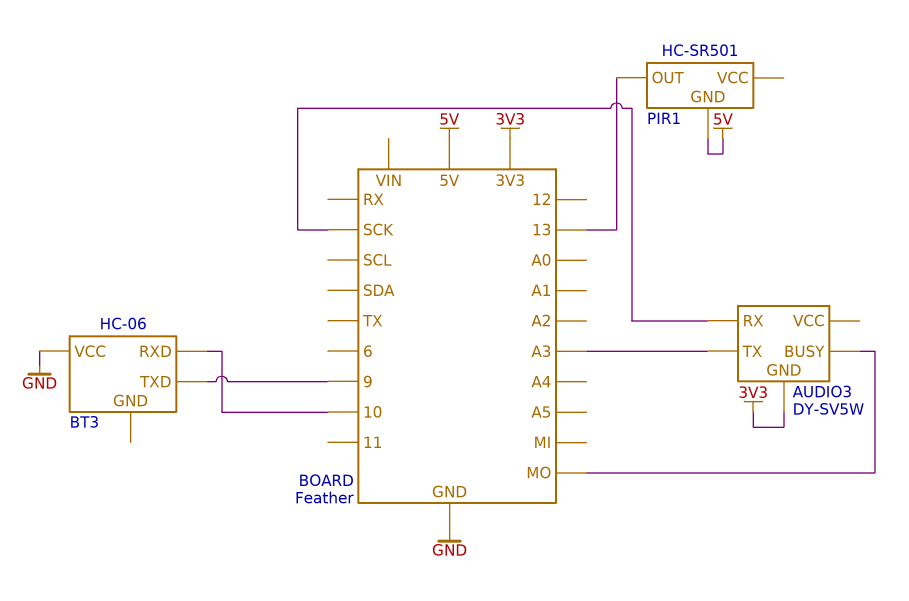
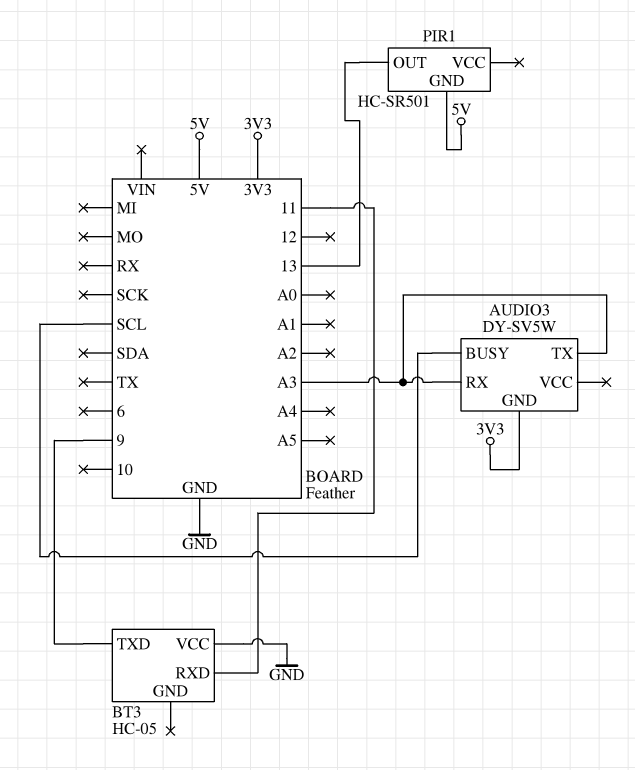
AUDIO3 pin BUSY: MO -> SCL
AUDIO3 pin RX: SCK -> A3
BT3: HC-06 -> HC-05
BT3 pin RXD: 10 -> 11

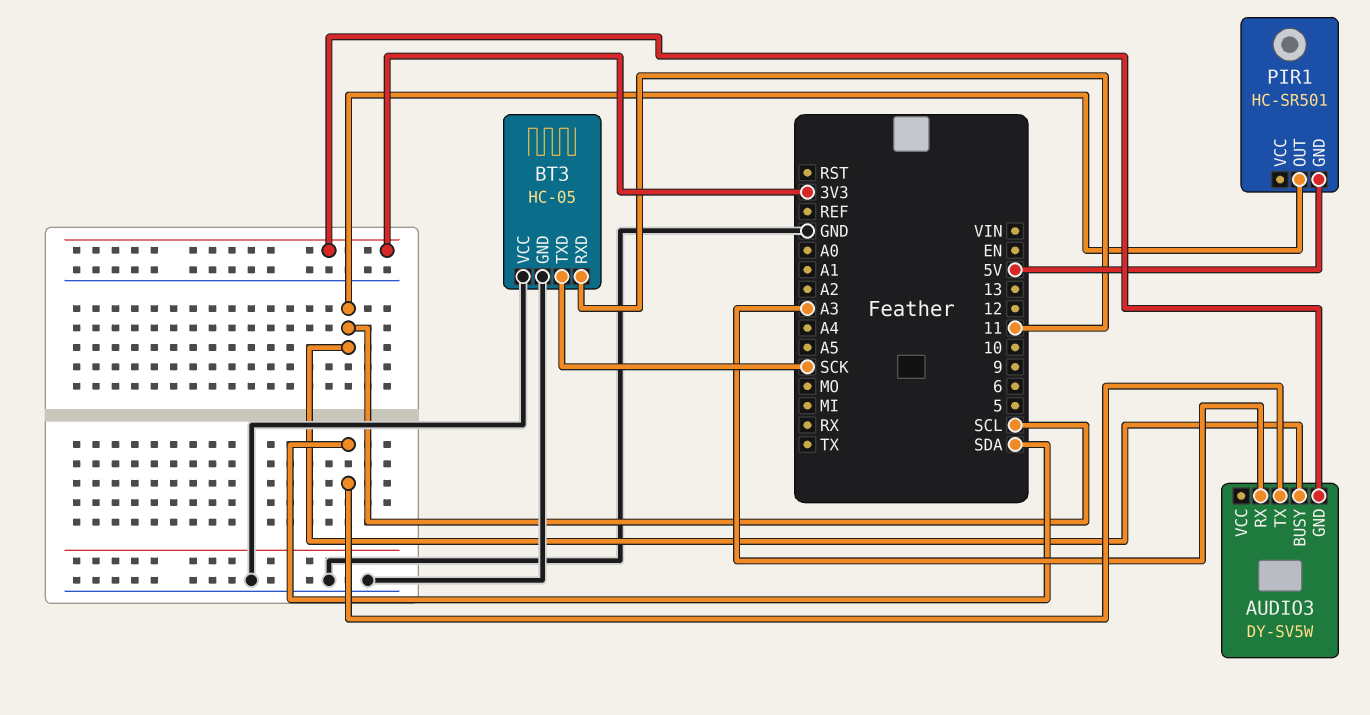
AUDIO3 pin TX: A3 -> SDA
BT3 pin GND: none -> GND
BT3 pin TXD: 9 -> SCK
PIR1 pin OUT: 13 -> SCL

